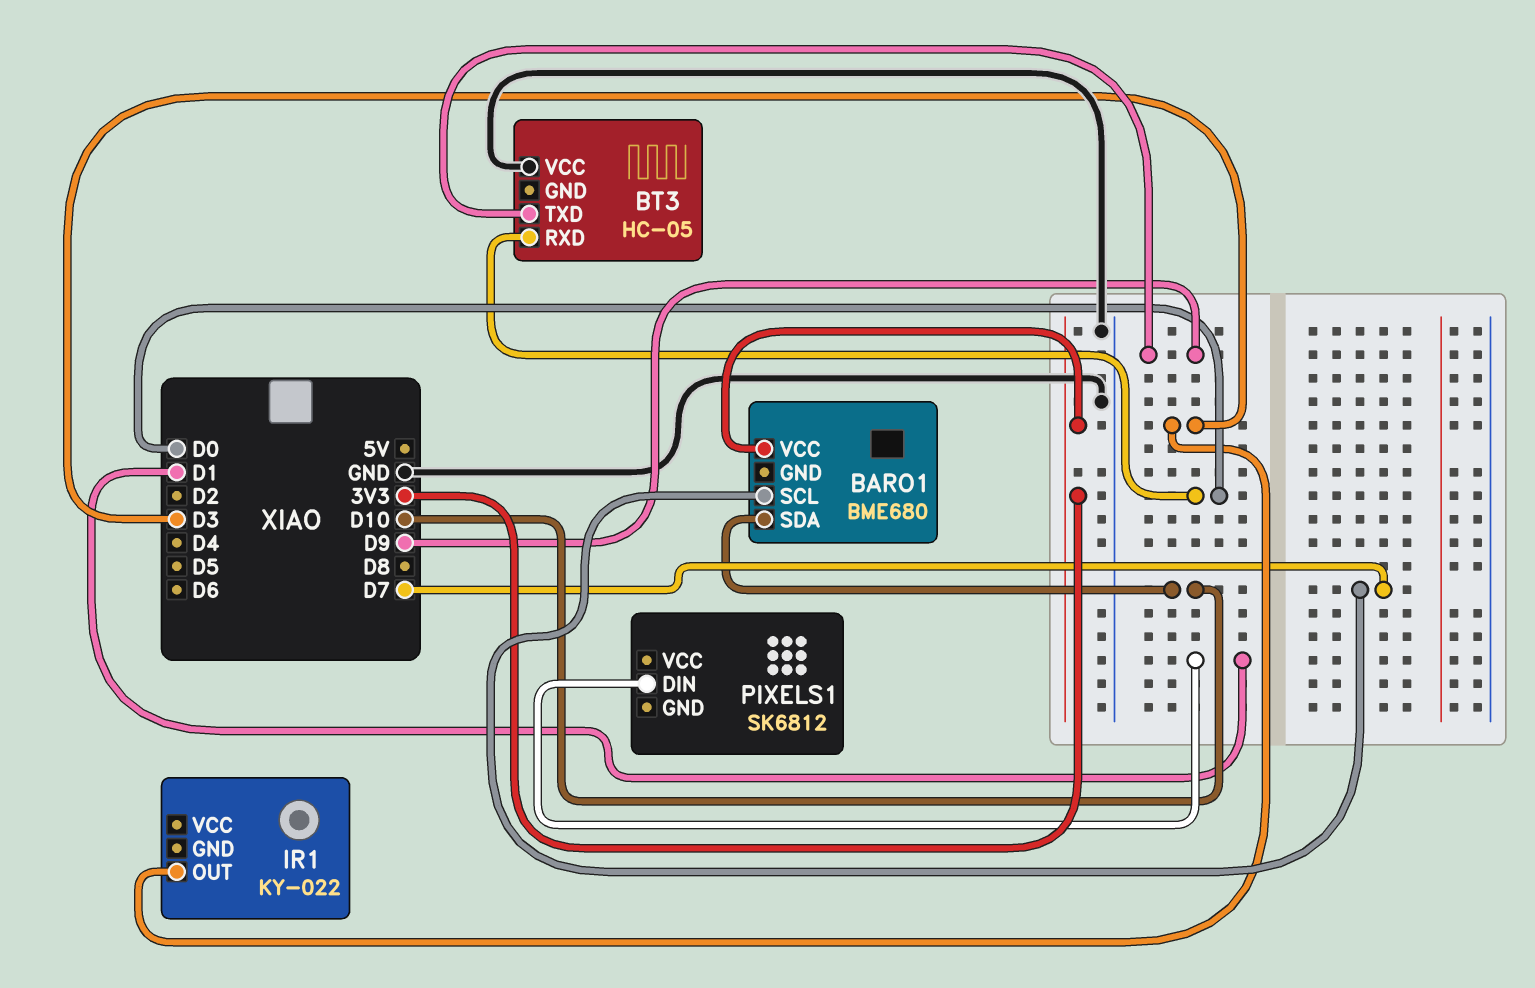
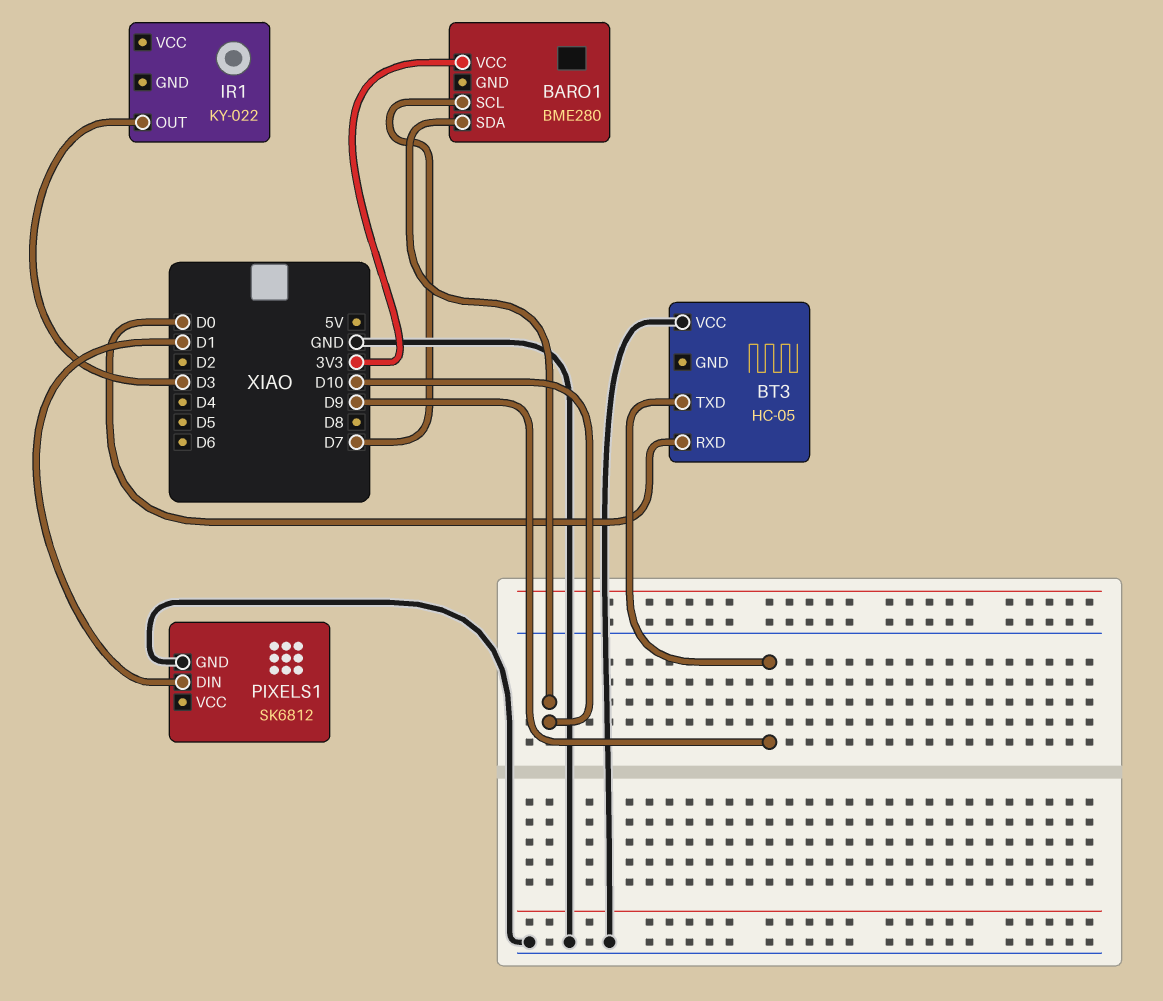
BARO1: BME680 -> BME280
PIXELS1 pin GND: none -> GND

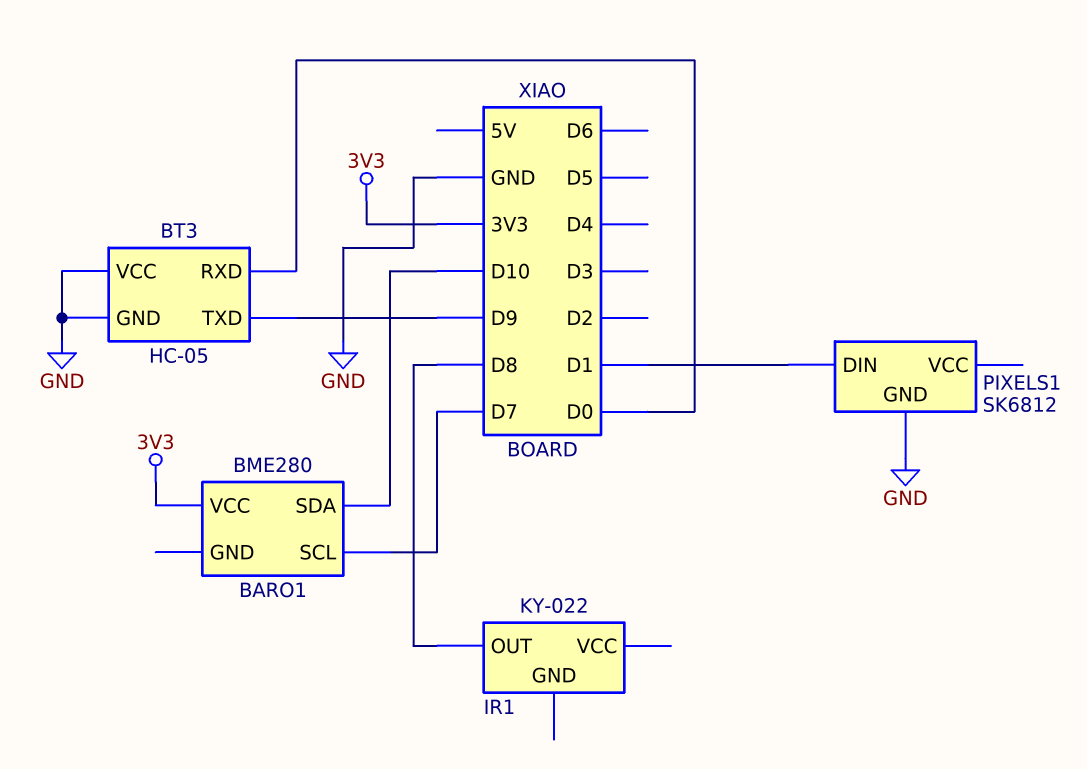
BT3 pin GND: none -> GND
IR1 pin OUT: D3 -> D8

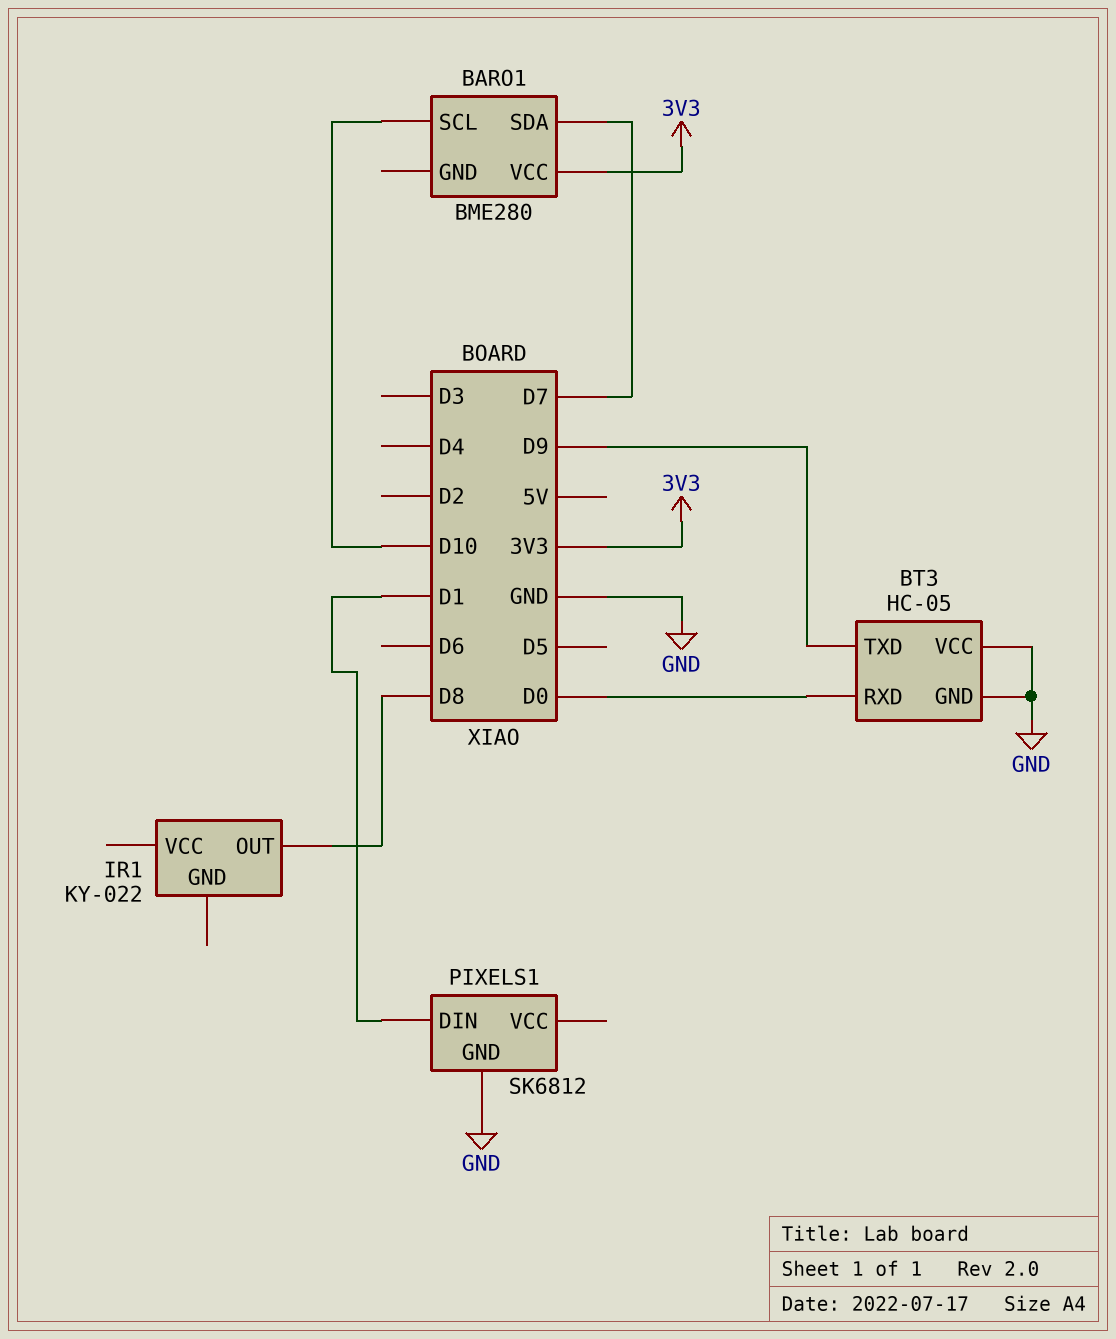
BARO1 pin SCL: D7 -> D10
BARO1 pin SDA: D10 -> D7

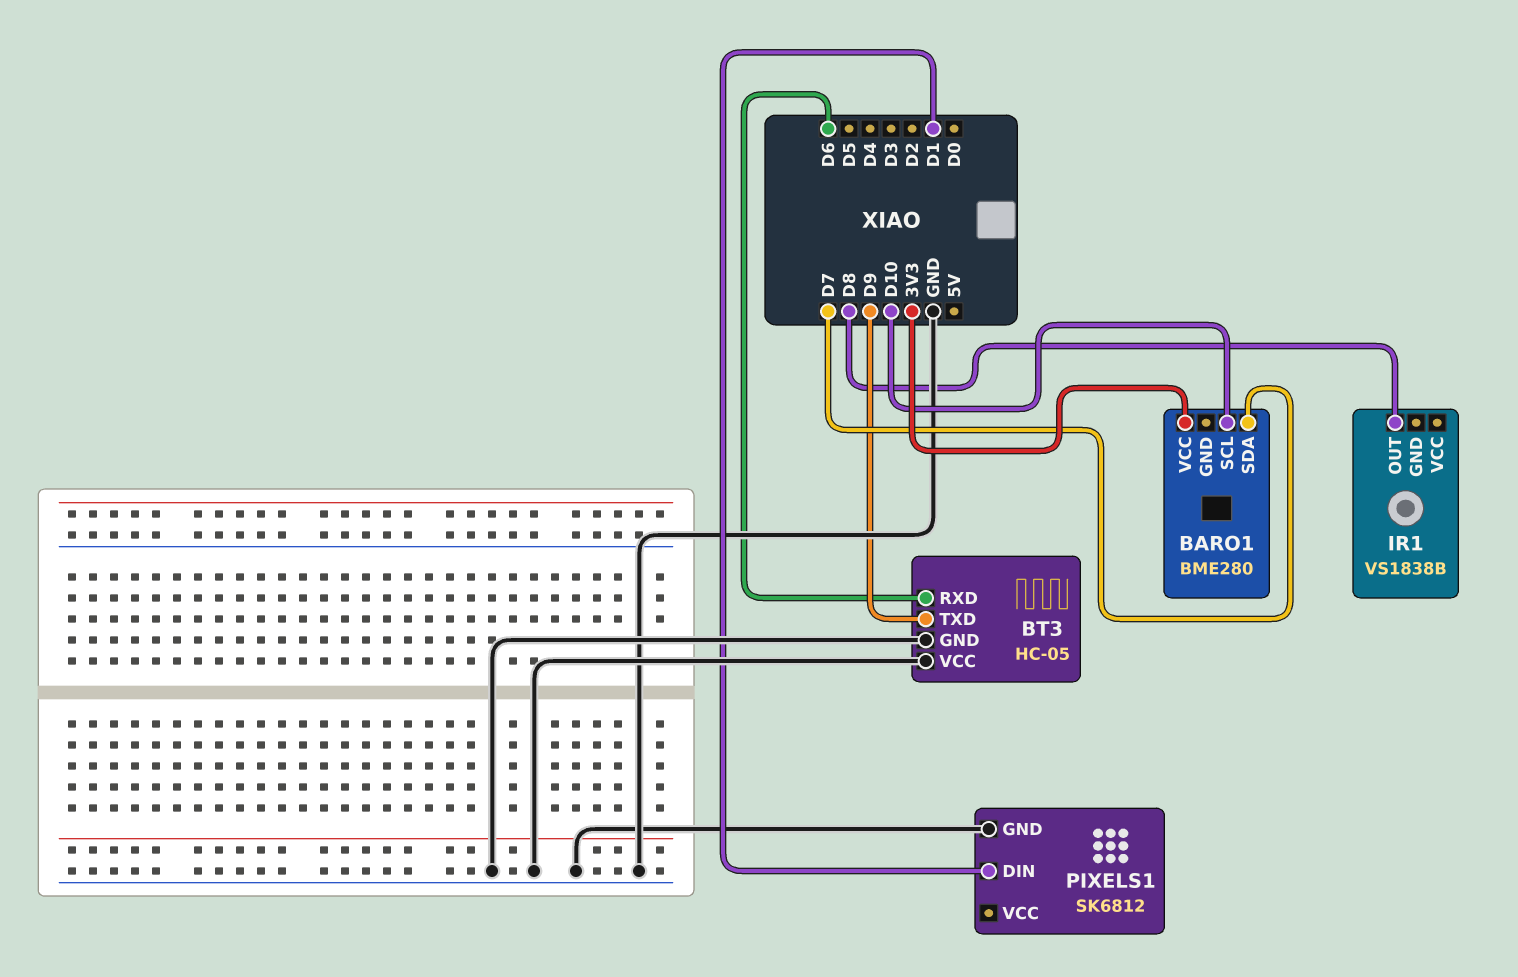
BT3 pin RXD: D0 -> D6
IR1: KY-022 -> VS1838B

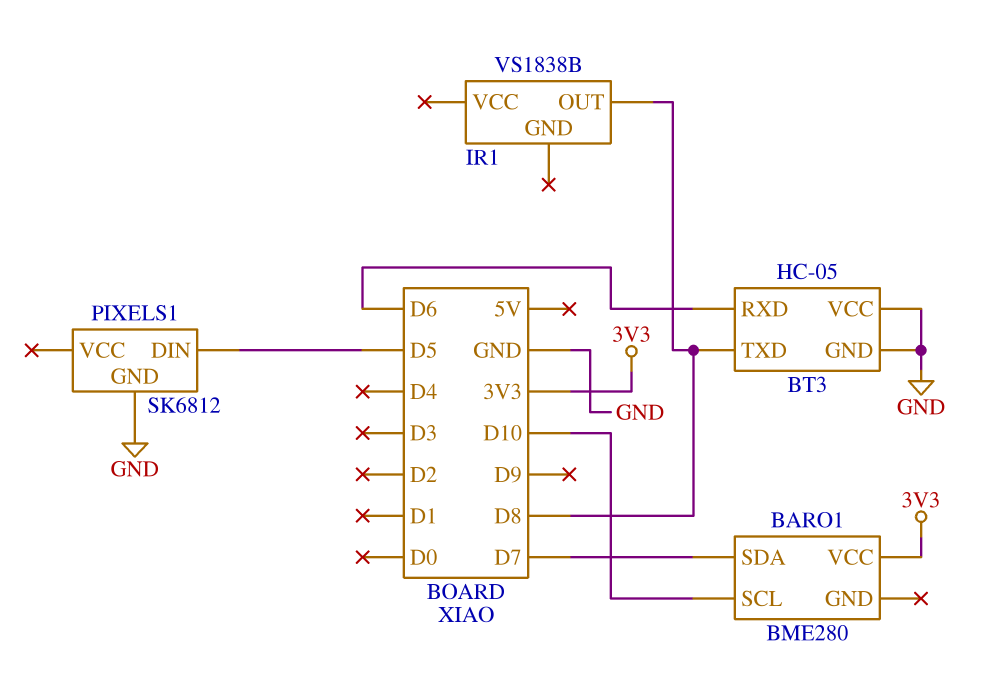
BT3 pin TXD: D9 -> D8
PIXELS1 pin DIN: D1 -> D5

